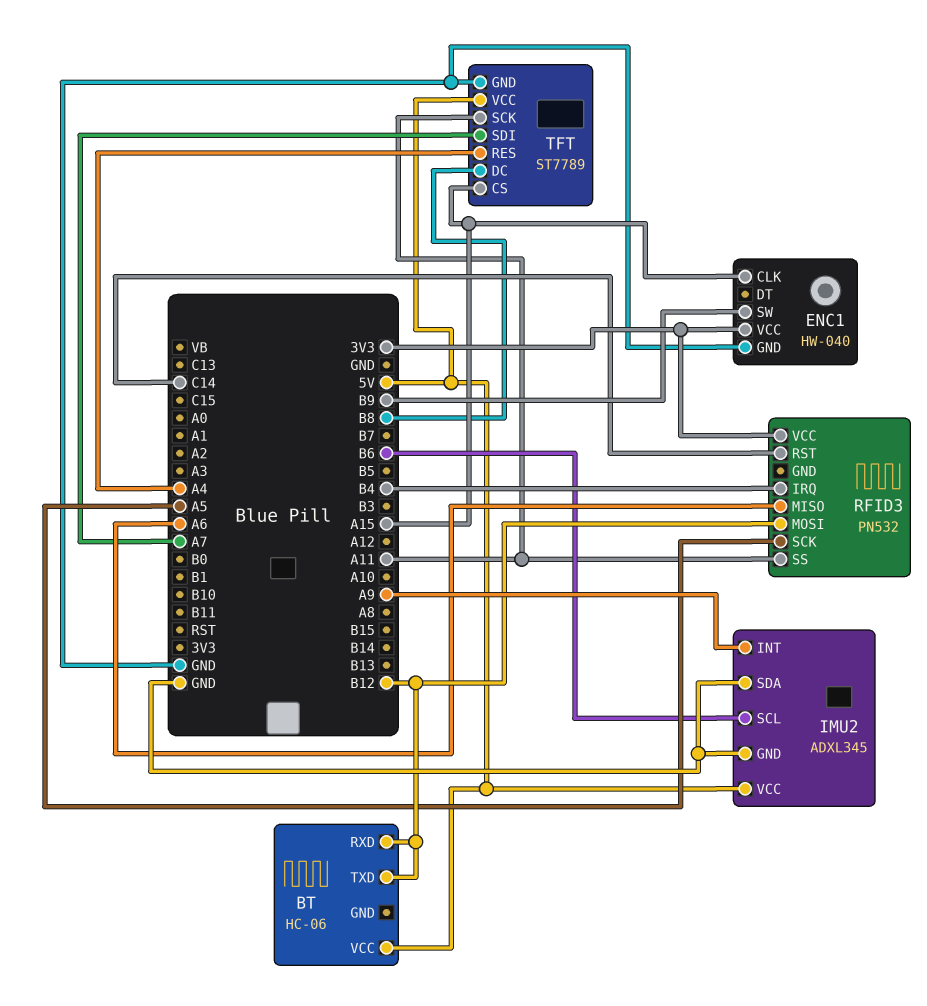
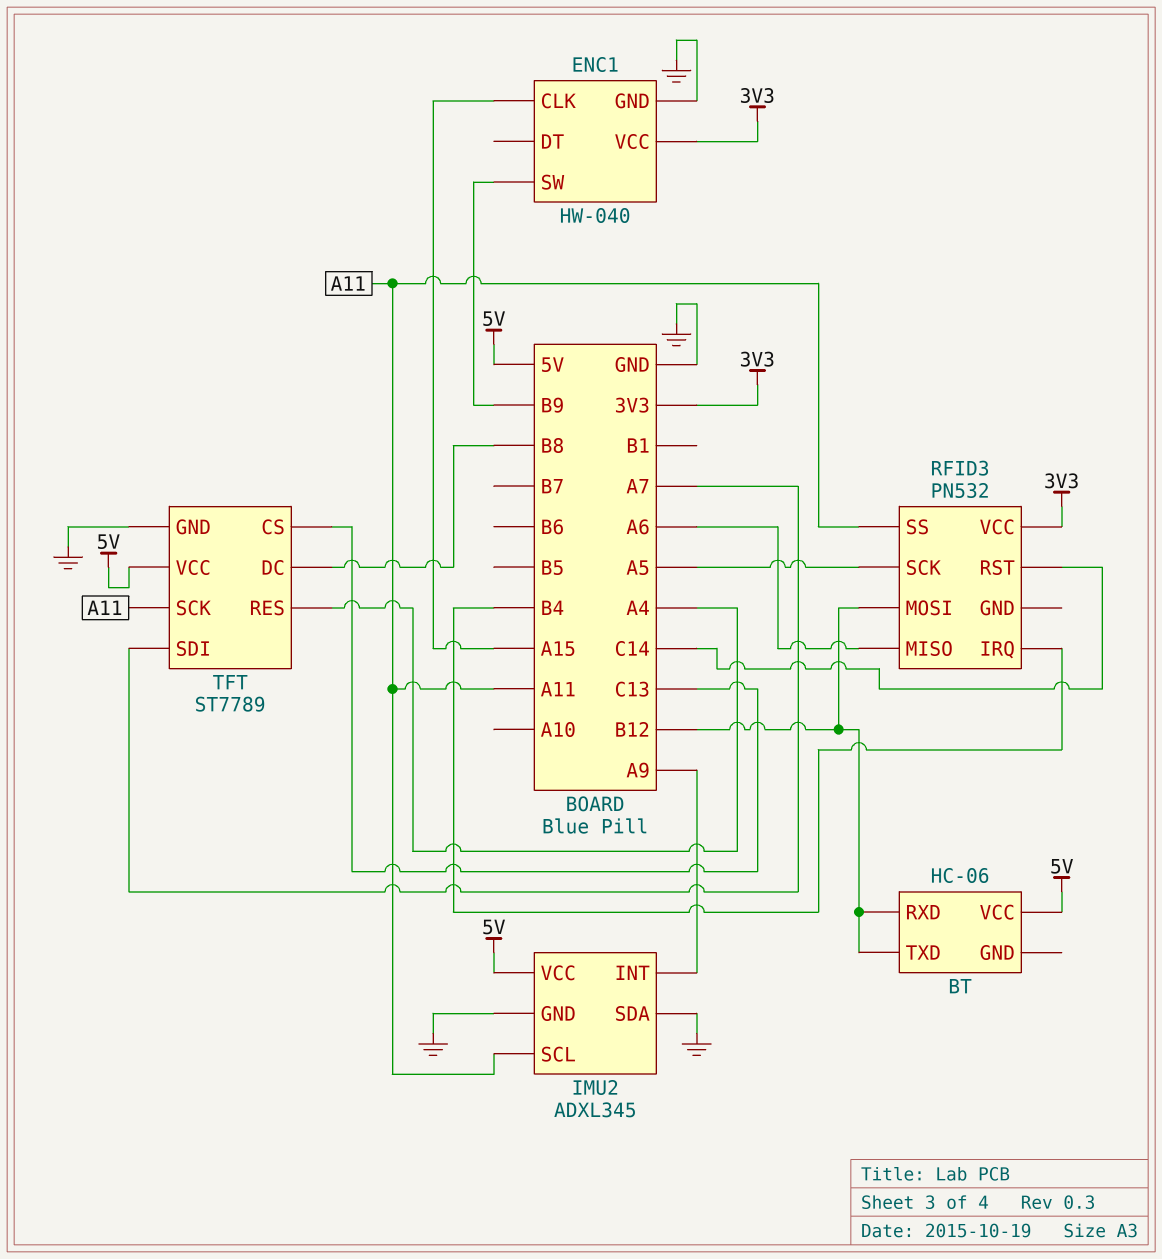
IMU2 pin SCL: B6 -> A11
TFT pin CS: A15 -> C13

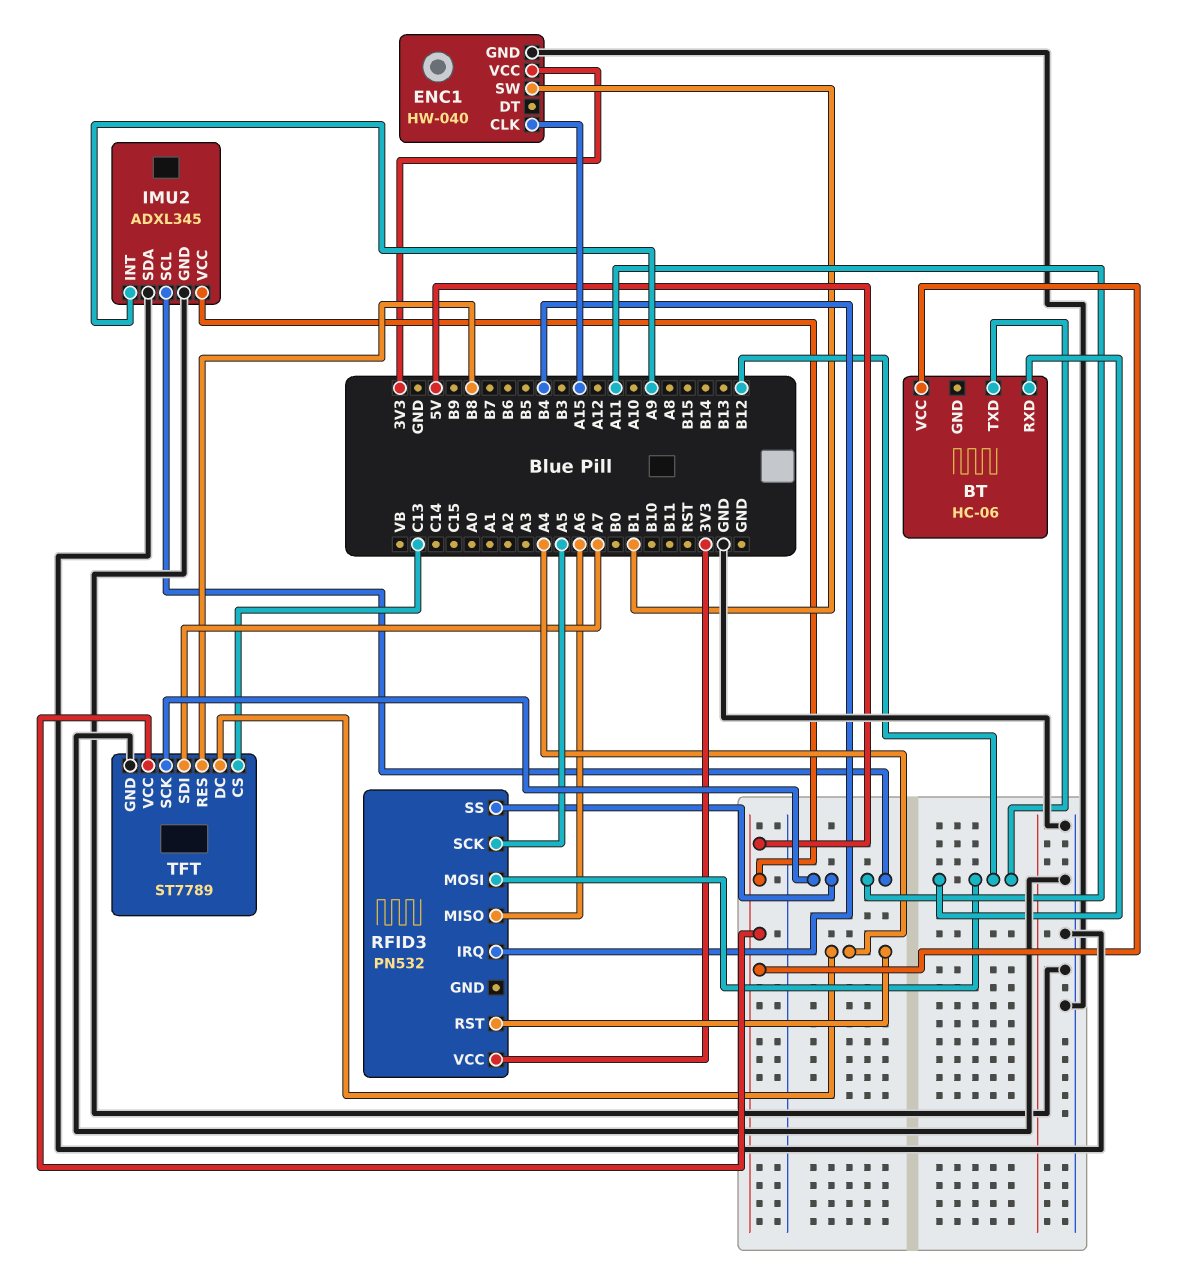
ENC1 pin SW: B9 -> B1
RFID3 pin RST: C14 -> A4
TFT pin DC: B8 -> A4
TFT pin RES: A4 -> B8

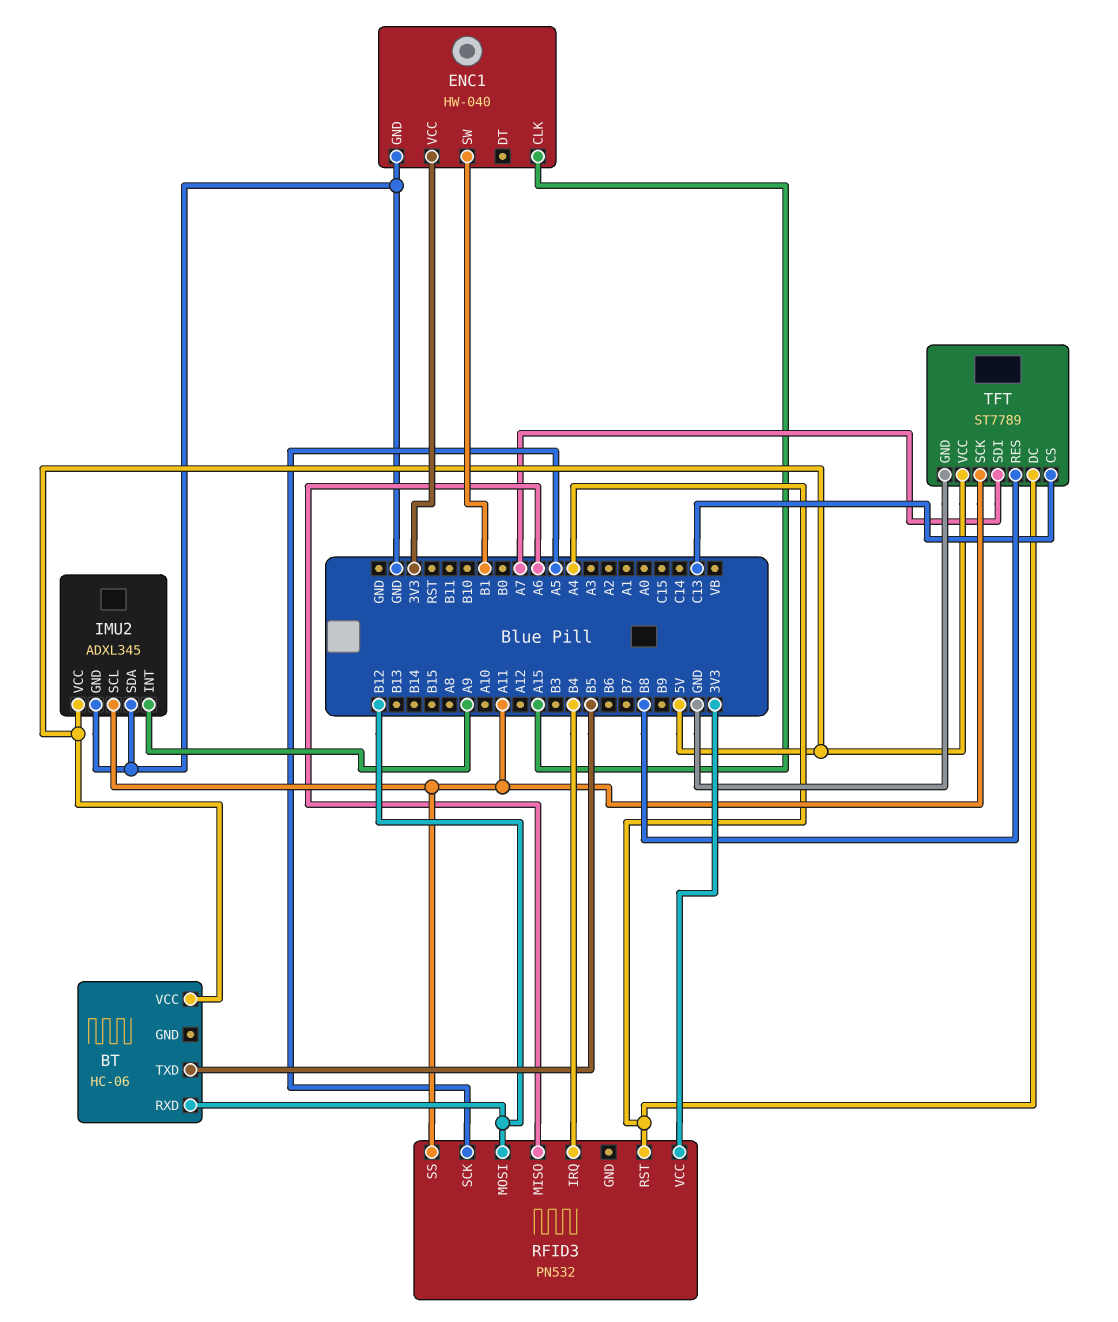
BT pin TXD: B12 -> B5

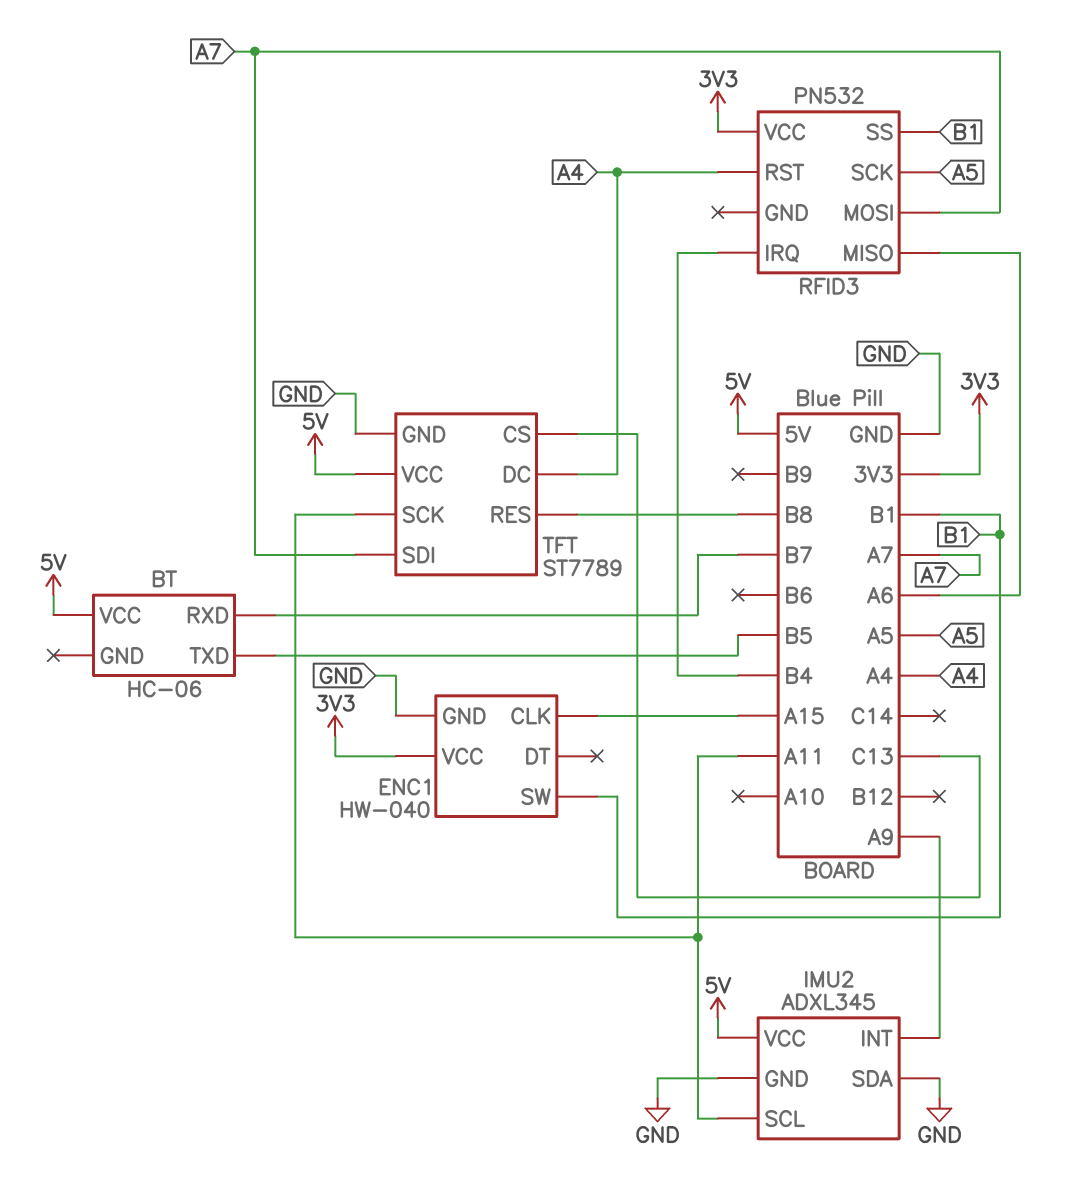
BT pin RXD: B12 -> B7
RFID3 pin MOSI: B12 -> A7
RFID3 pin SS: A11 -> B1

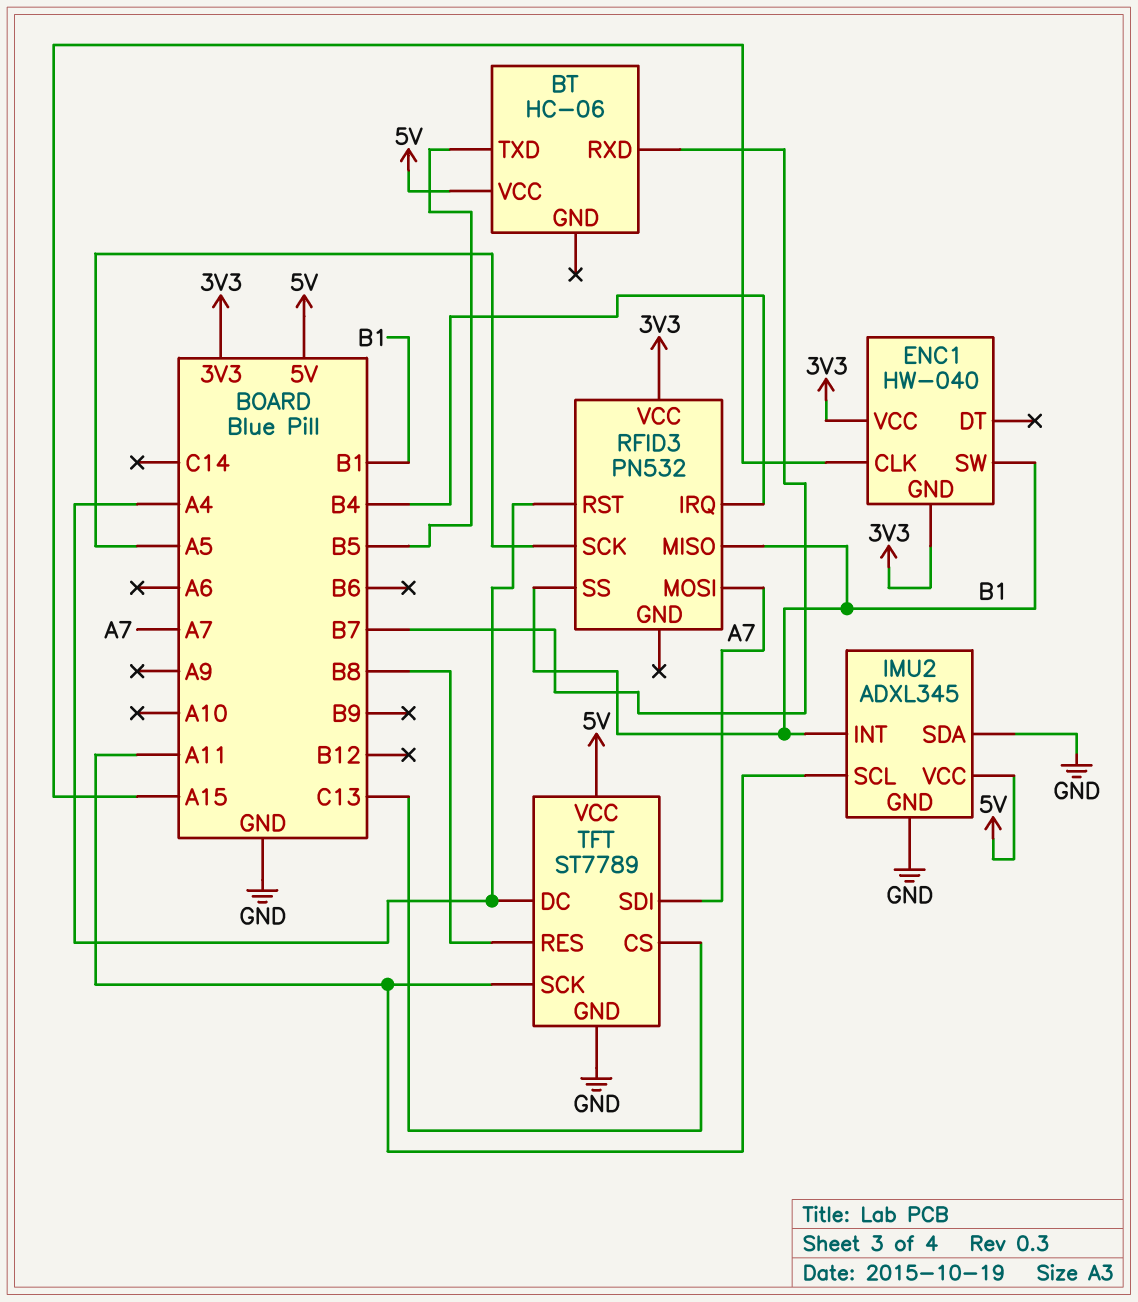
ENC1 pin GND: GND -> 3V3
IMU2 pin INT: A9 -> B1
RFID3 pin MISO: A6 -> B1

